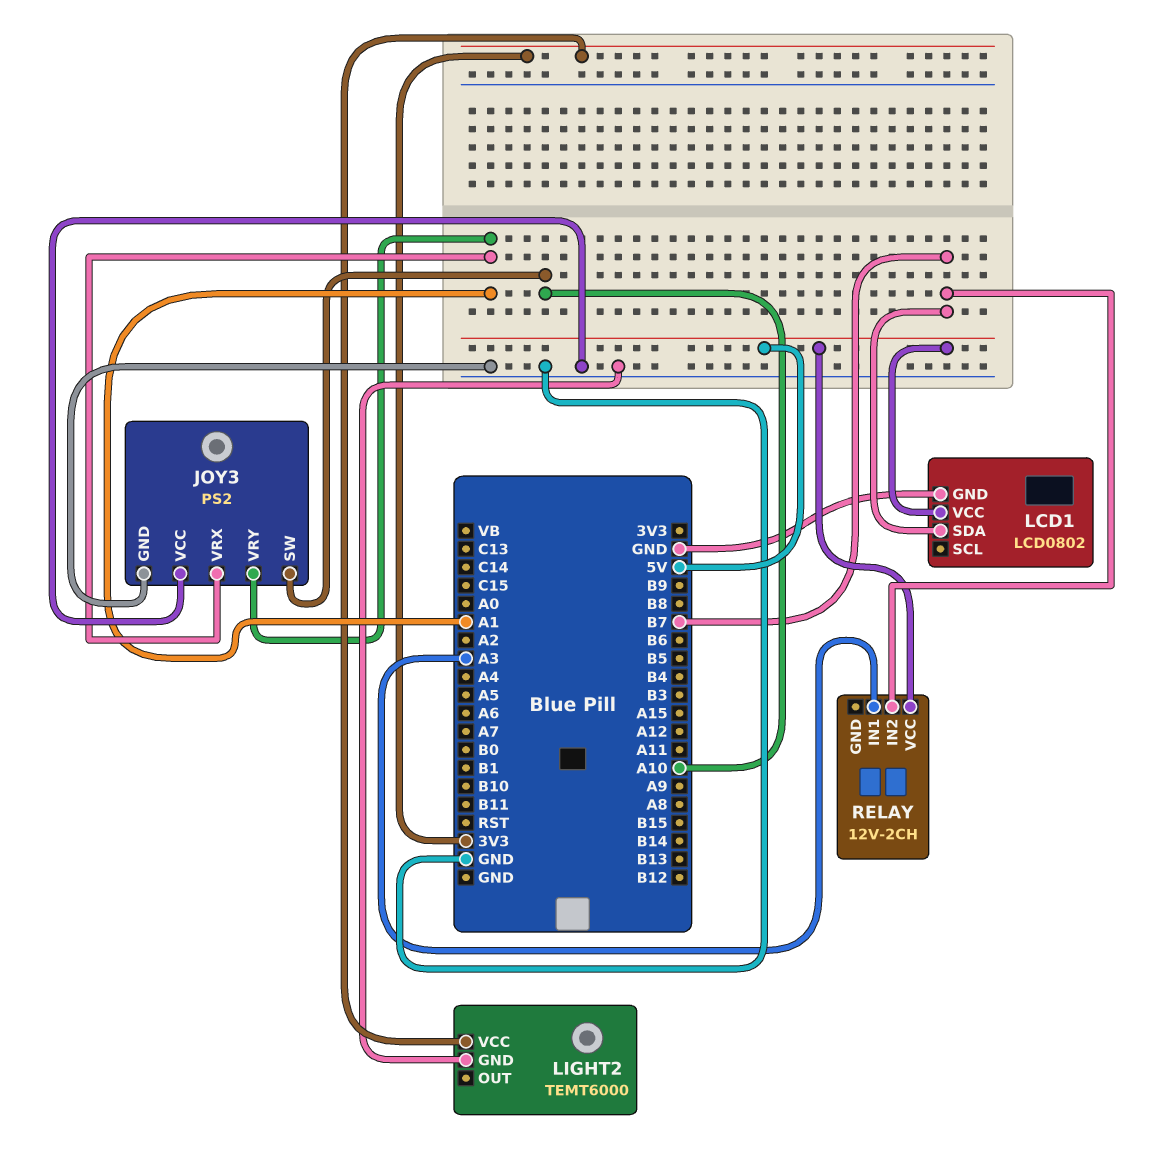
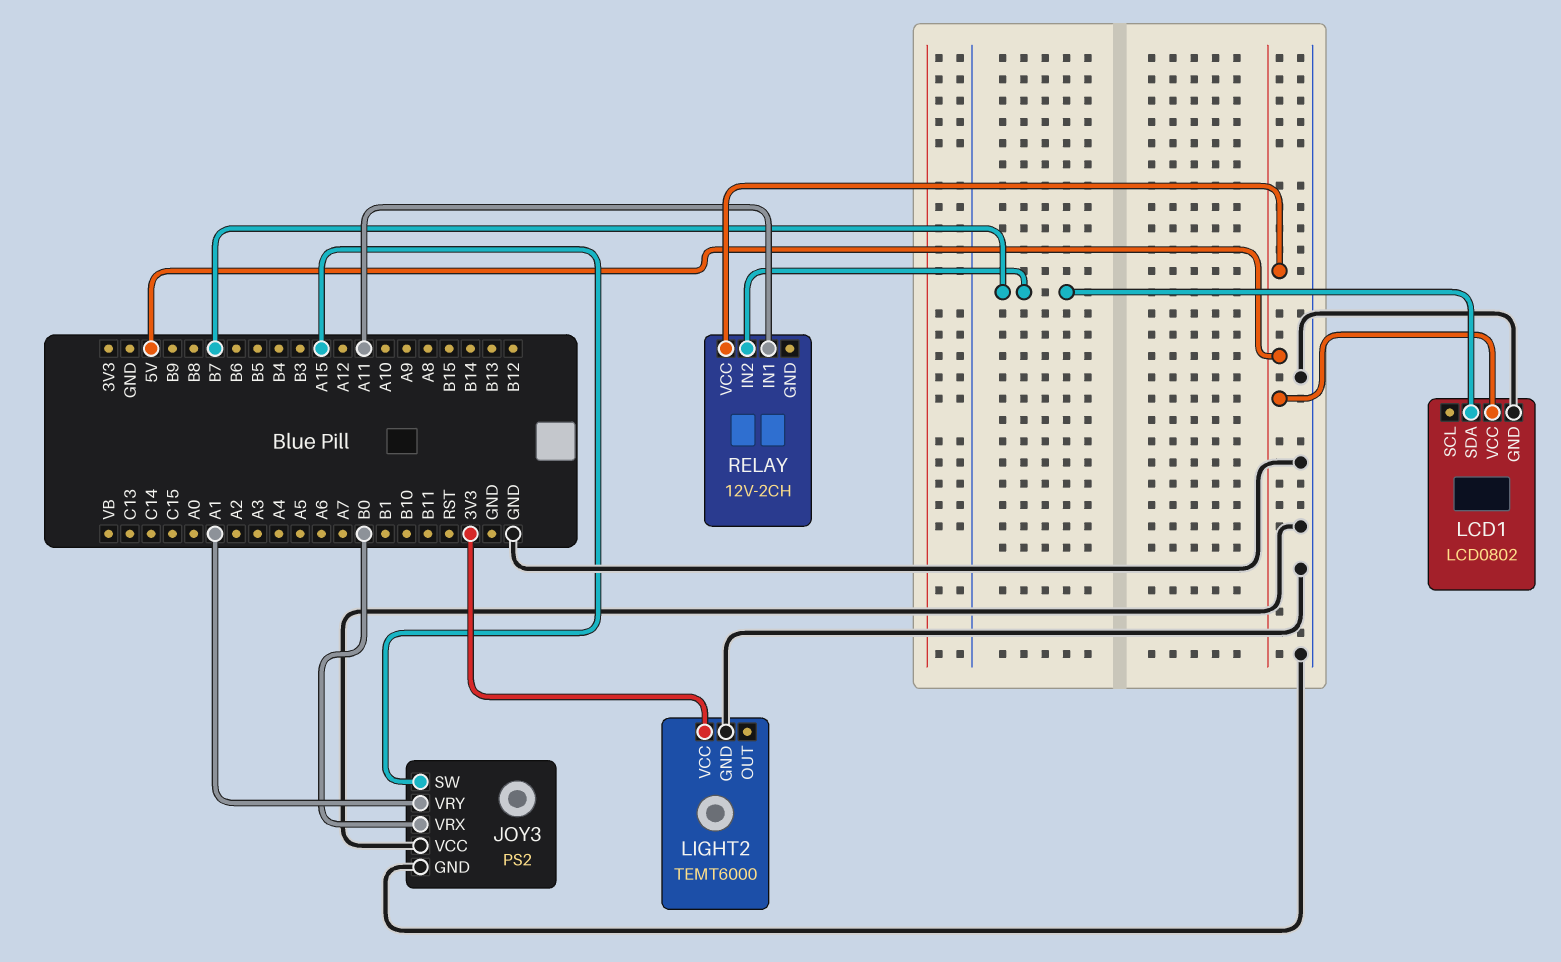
JOY3 pin SW: A10 -> A15
JOY3 pin VRX: A1 -> B0
RELAY pin IN1: A3 -> A11

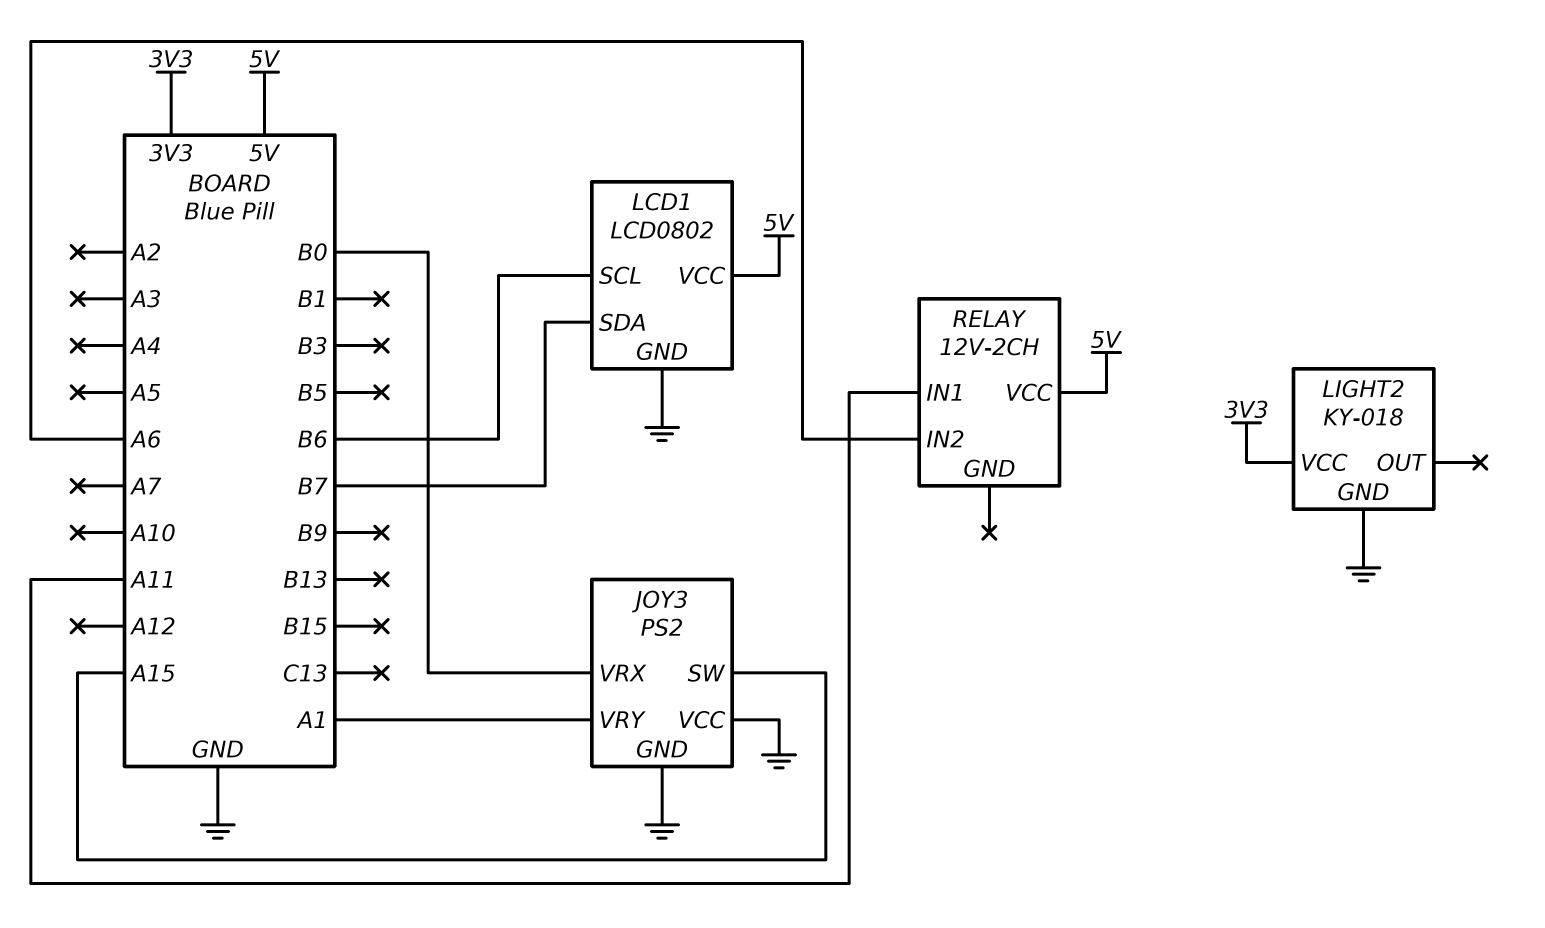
LCD1 pin SCL: none -> B6
LIGHT2: TEMT6000 -> KY-018
RELAY pin IN2: B7 -> A6

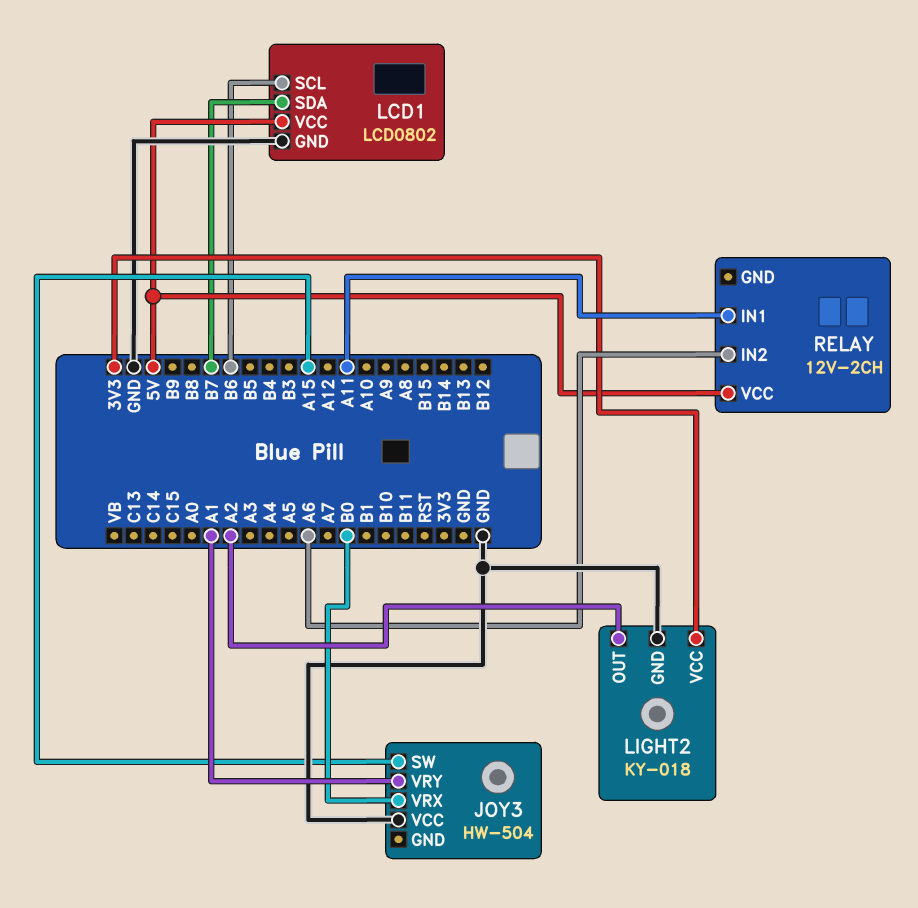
JOY3: PS2 -> HW-504
JOY3 pin GND: GND -> none
LIGHT2 pin OUT: none -> A2

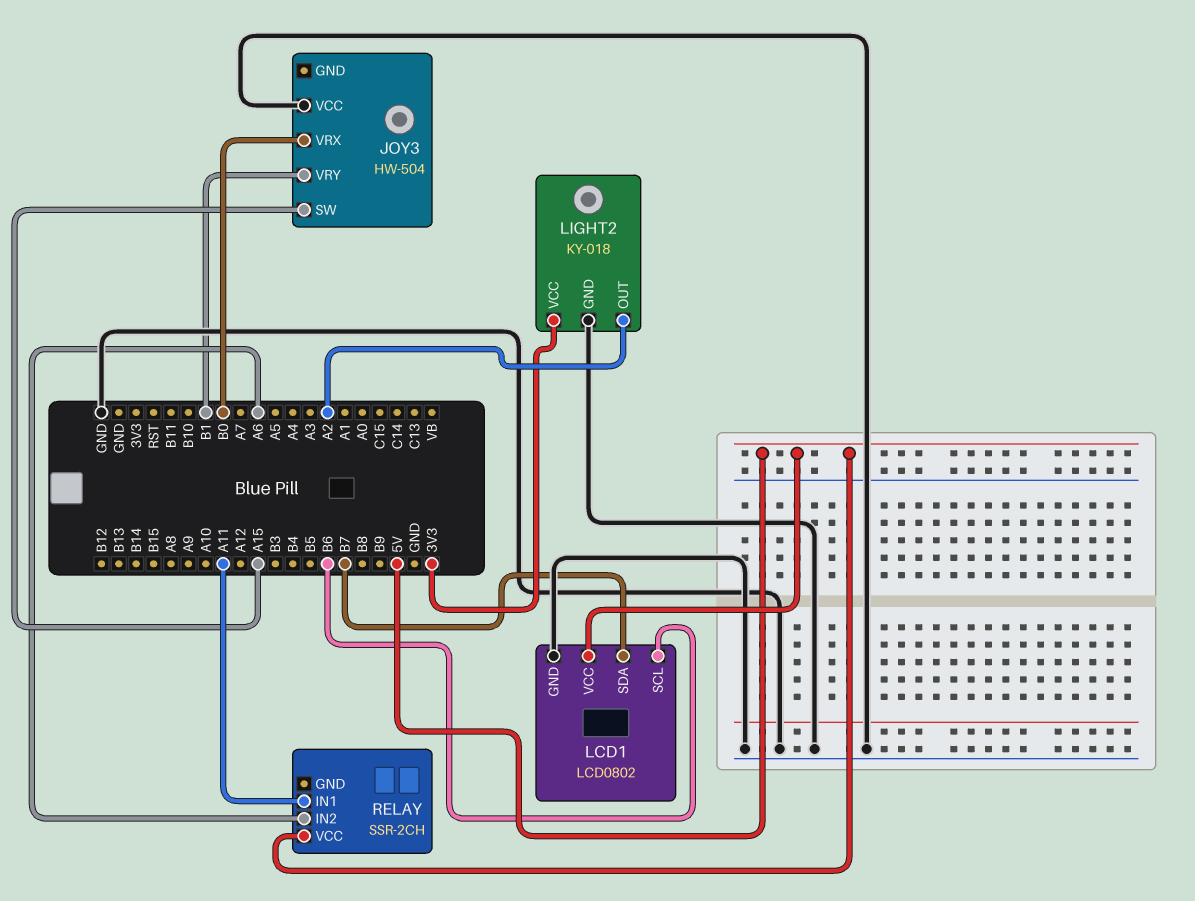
JOY3 pin VRY: A1 -> B1
RELAY: 12V-2CH -> SSR-2CH

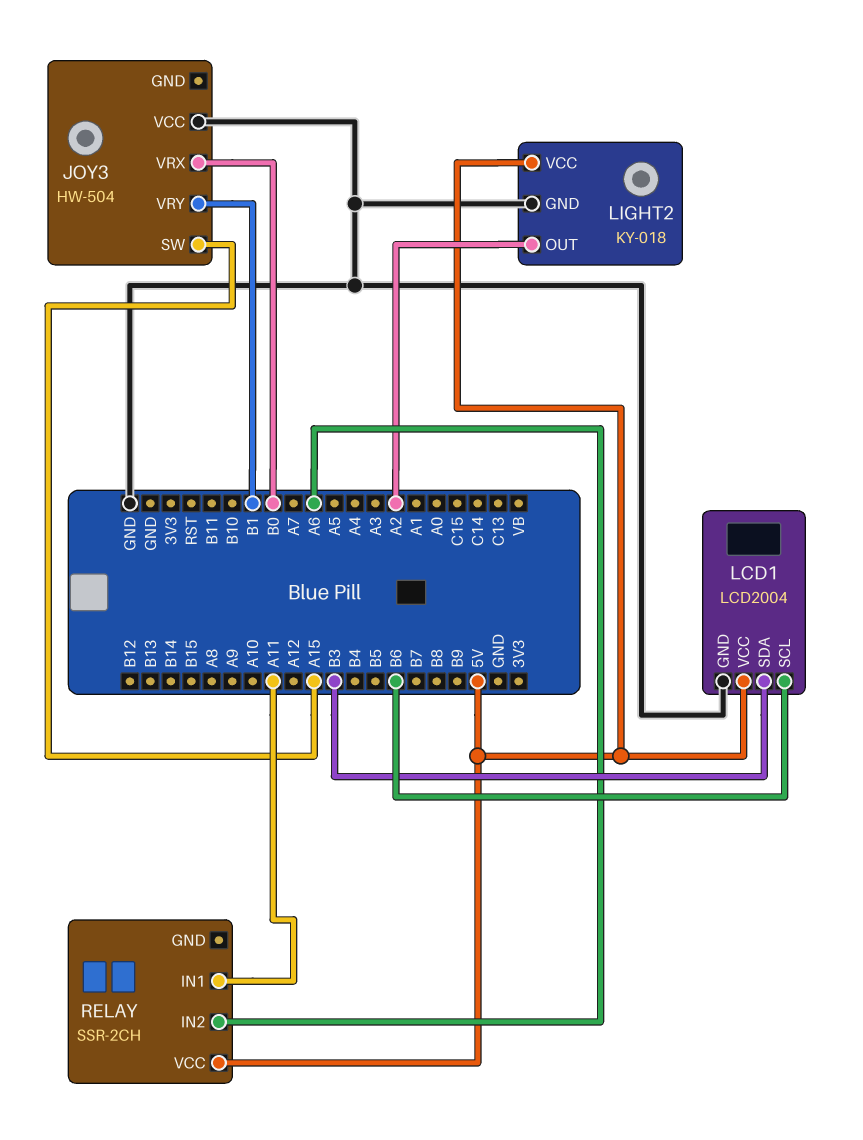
LCD1: LCD0802 -> LCD2004
LCD1 pin SDA: B7 -> B3
LIGHT2 pin VCC: 3V3 -> 5V

